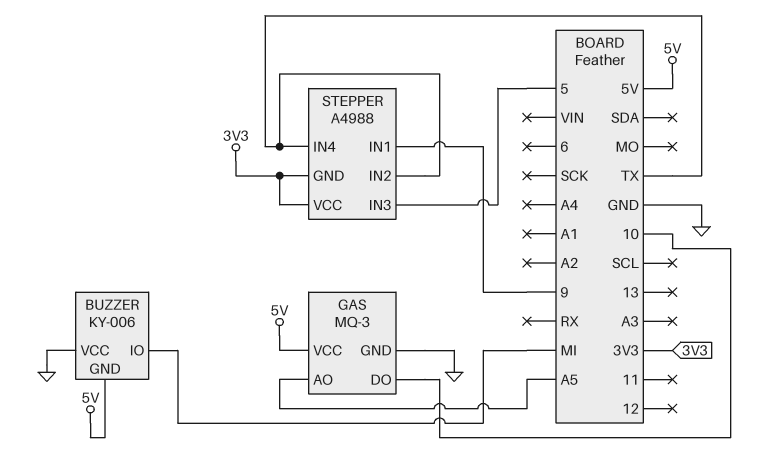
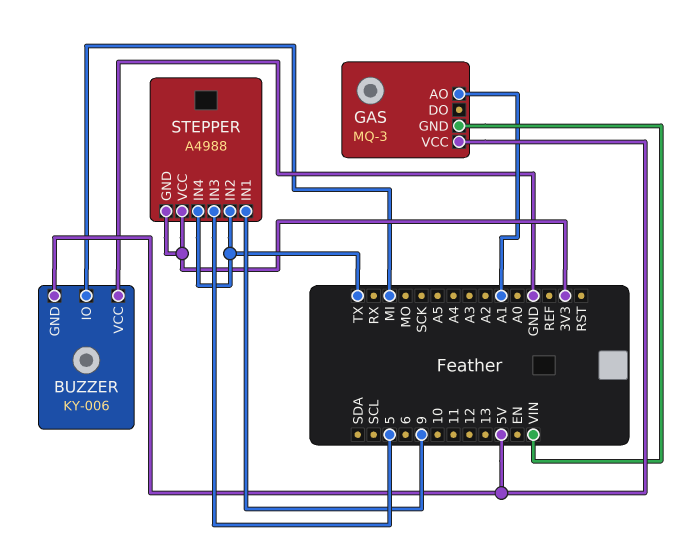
GAS pin AO: A5 -> A1
GAS pin DO: 10 -> none
GAS pin GND: GND -> VIN

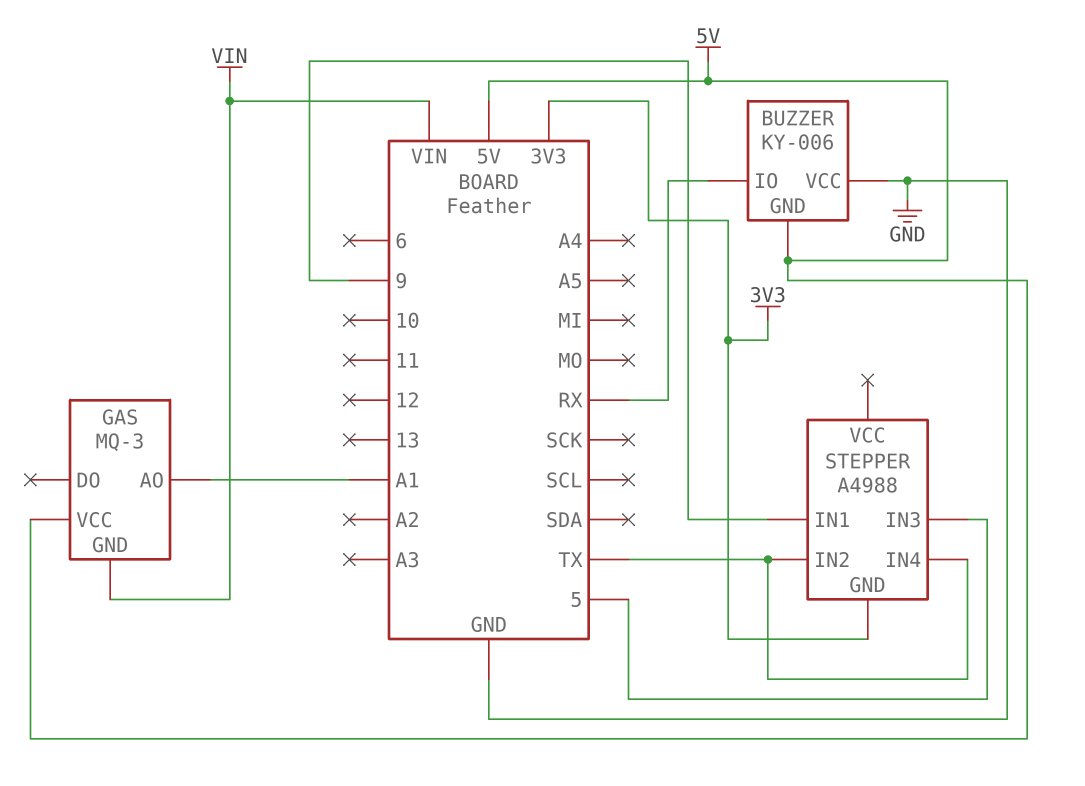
BUZZER pin IO: MI -> RX
STEPPER pin VCC: 3V3 -> none

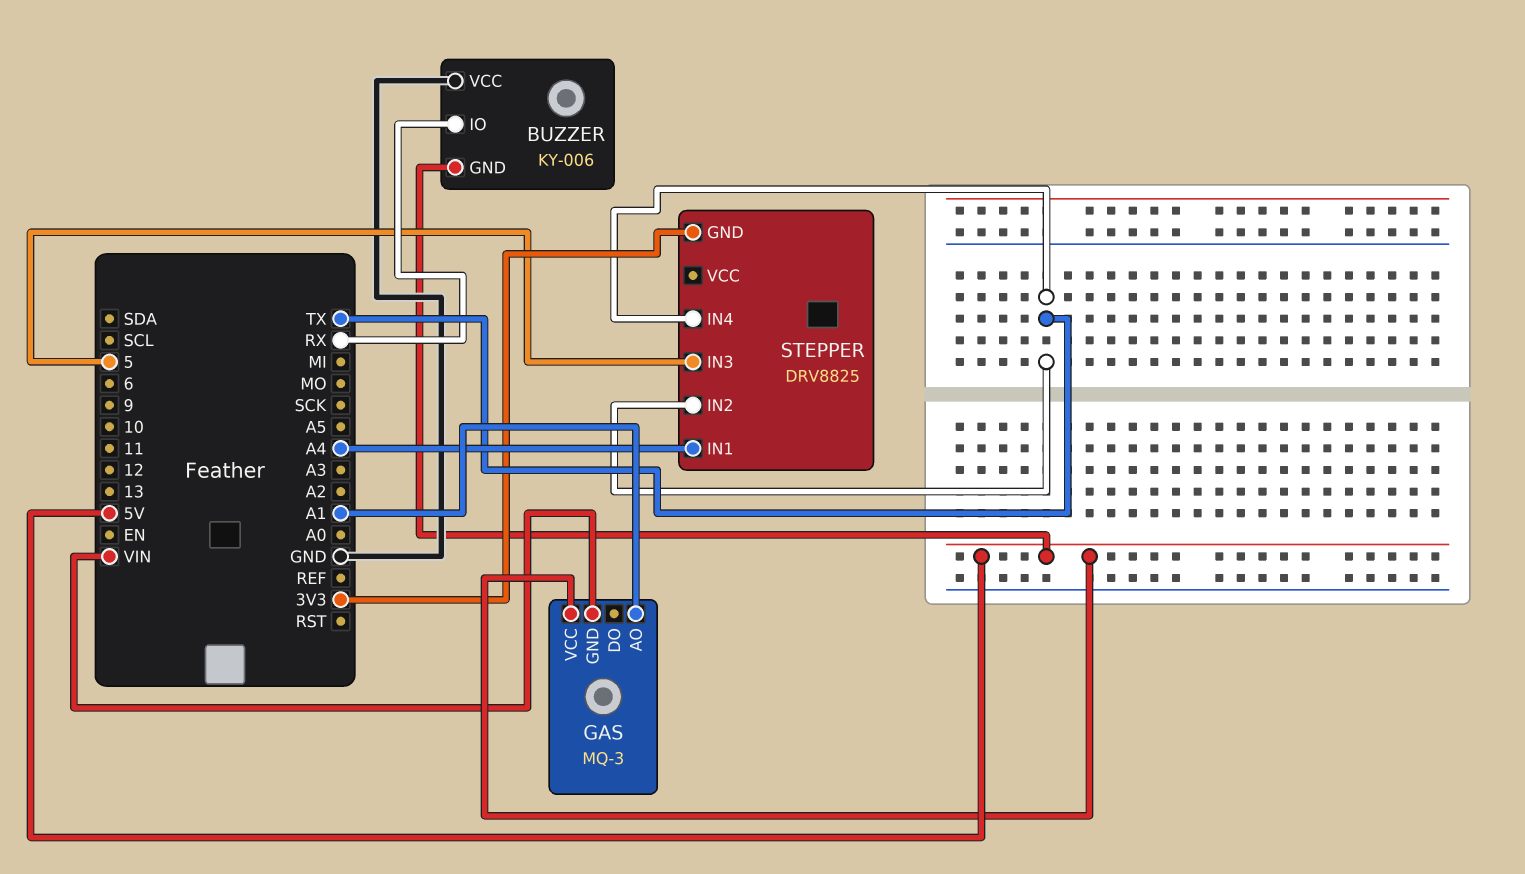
STEPPER: A4988 -> DRV8825
STEPPER pin IN1: 9 -> A4

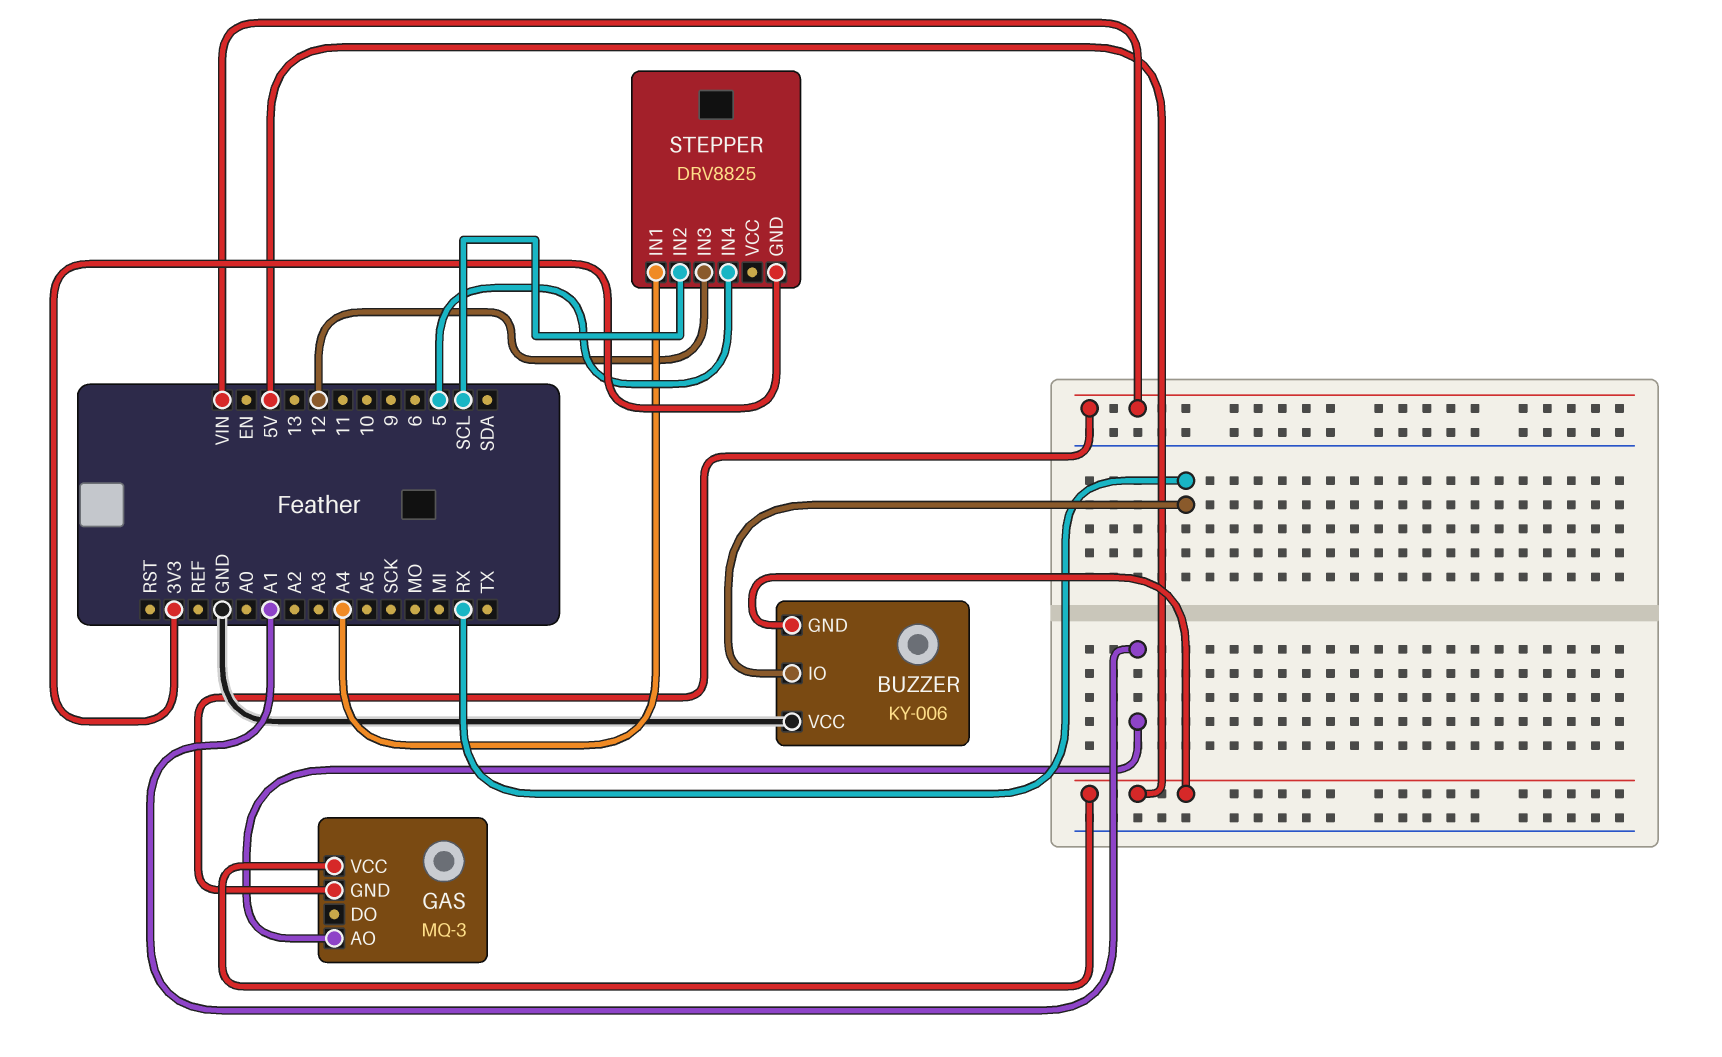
STEPPER pin IN2: TX -> SCL
STEPPER pin IN3: 5 -> 12
STEPPER pin IN4: TX -> 5

